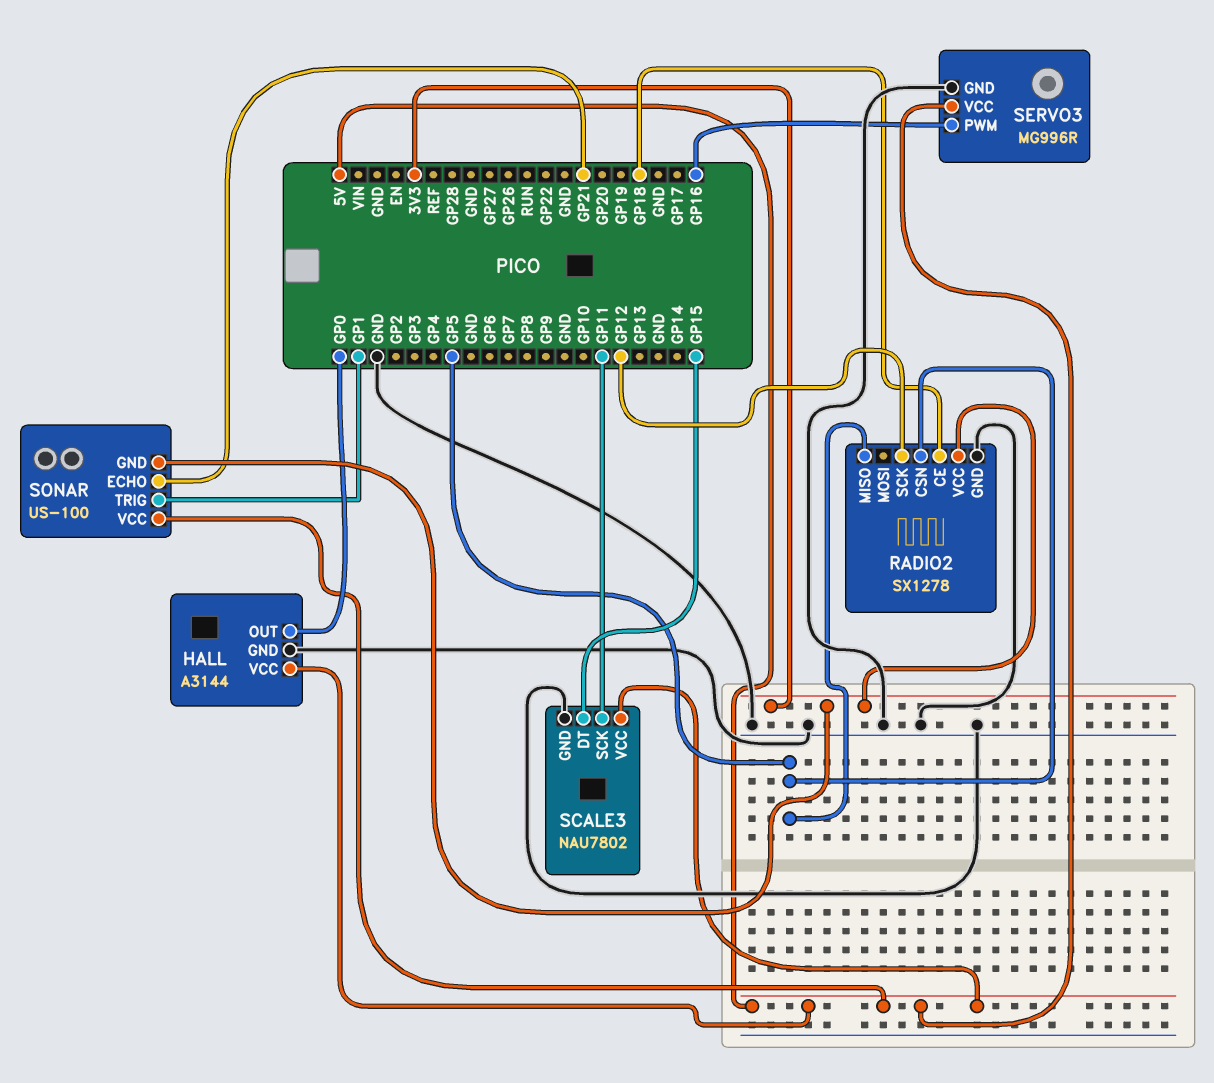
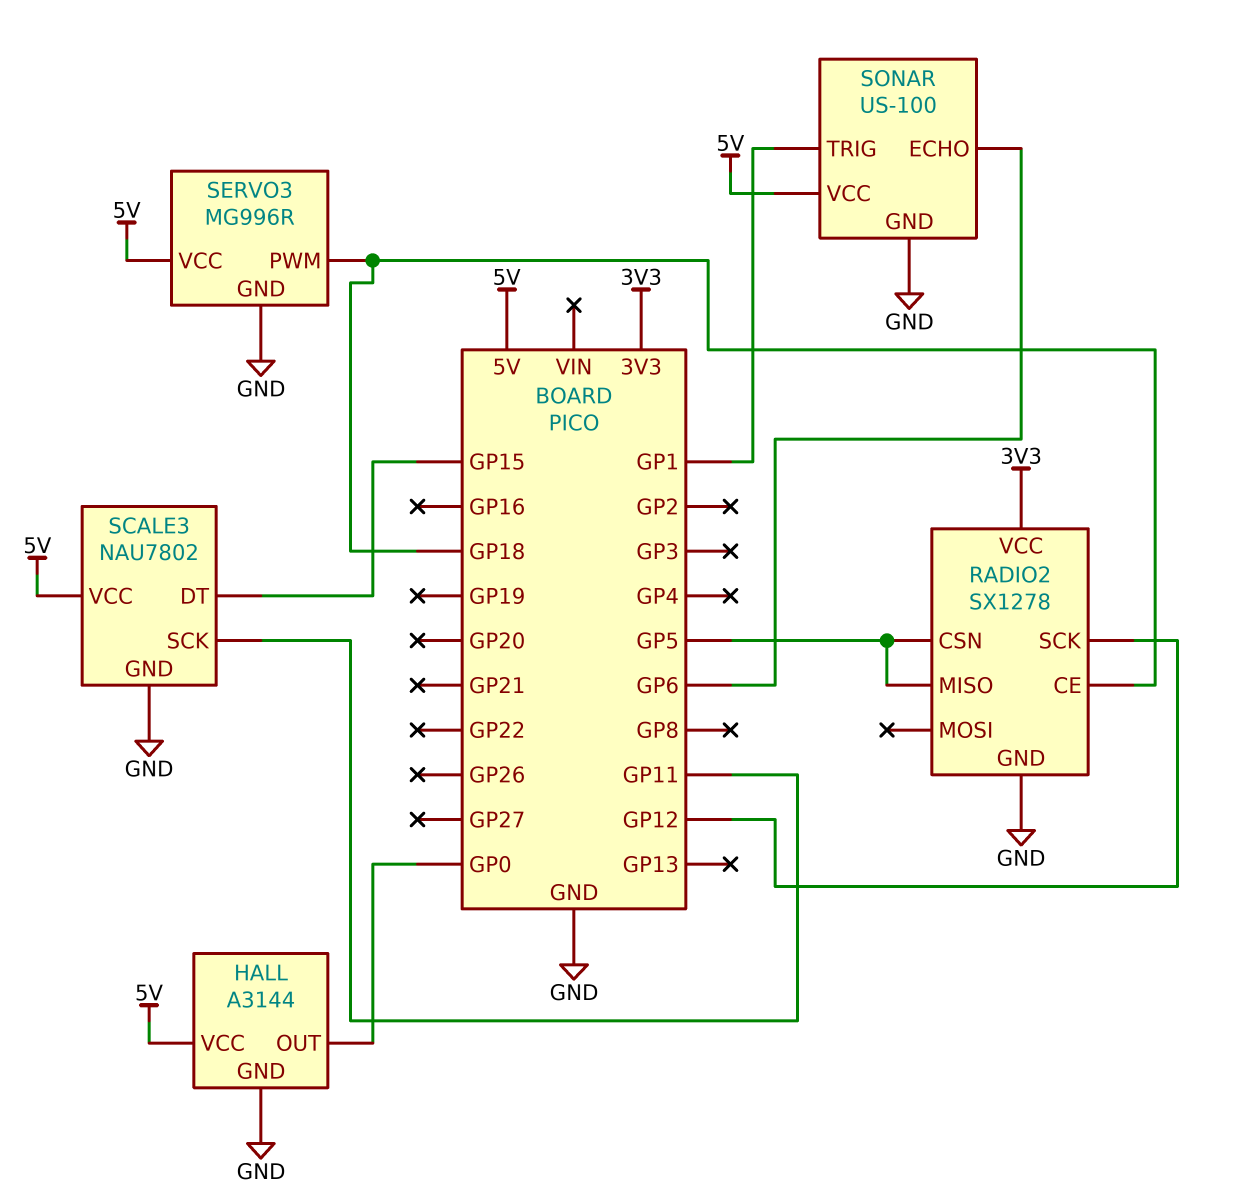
SERVO3 pin PWM: GP16 -> GP18
SONAR pin ECHO: GP21 -> GP6
SONAR pin GND: 3V3 -> GND

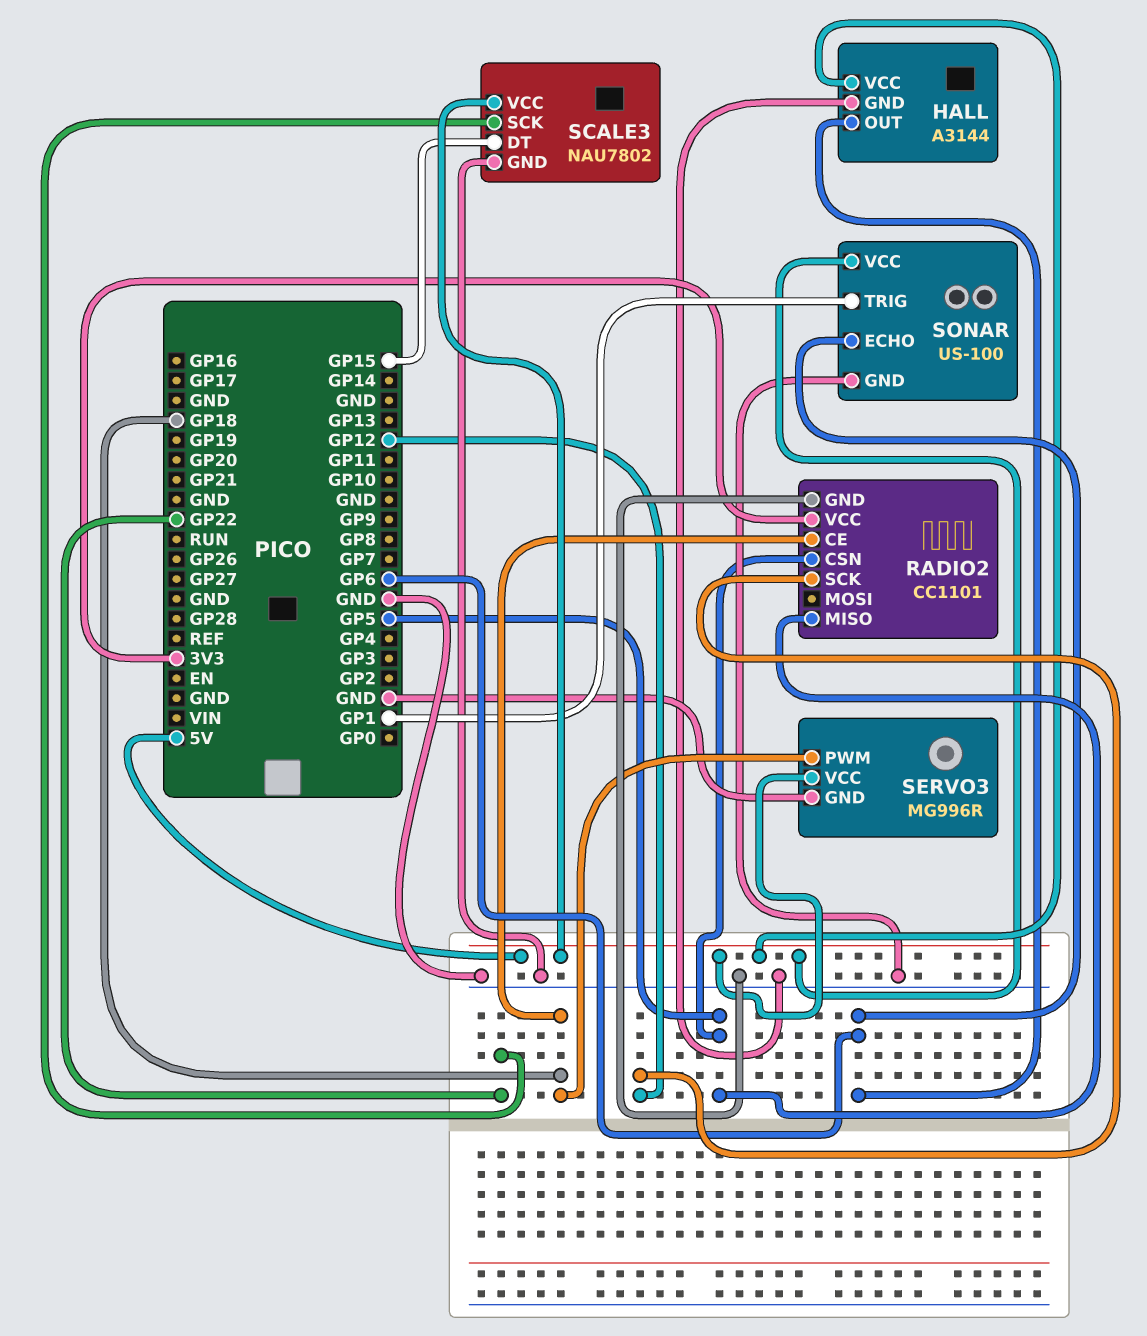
HALL pin OUT: GP0 -> GP6
RADIO2: SX1278 -> CC1101
SCALE3 pin SCK: GP11 -> GP22

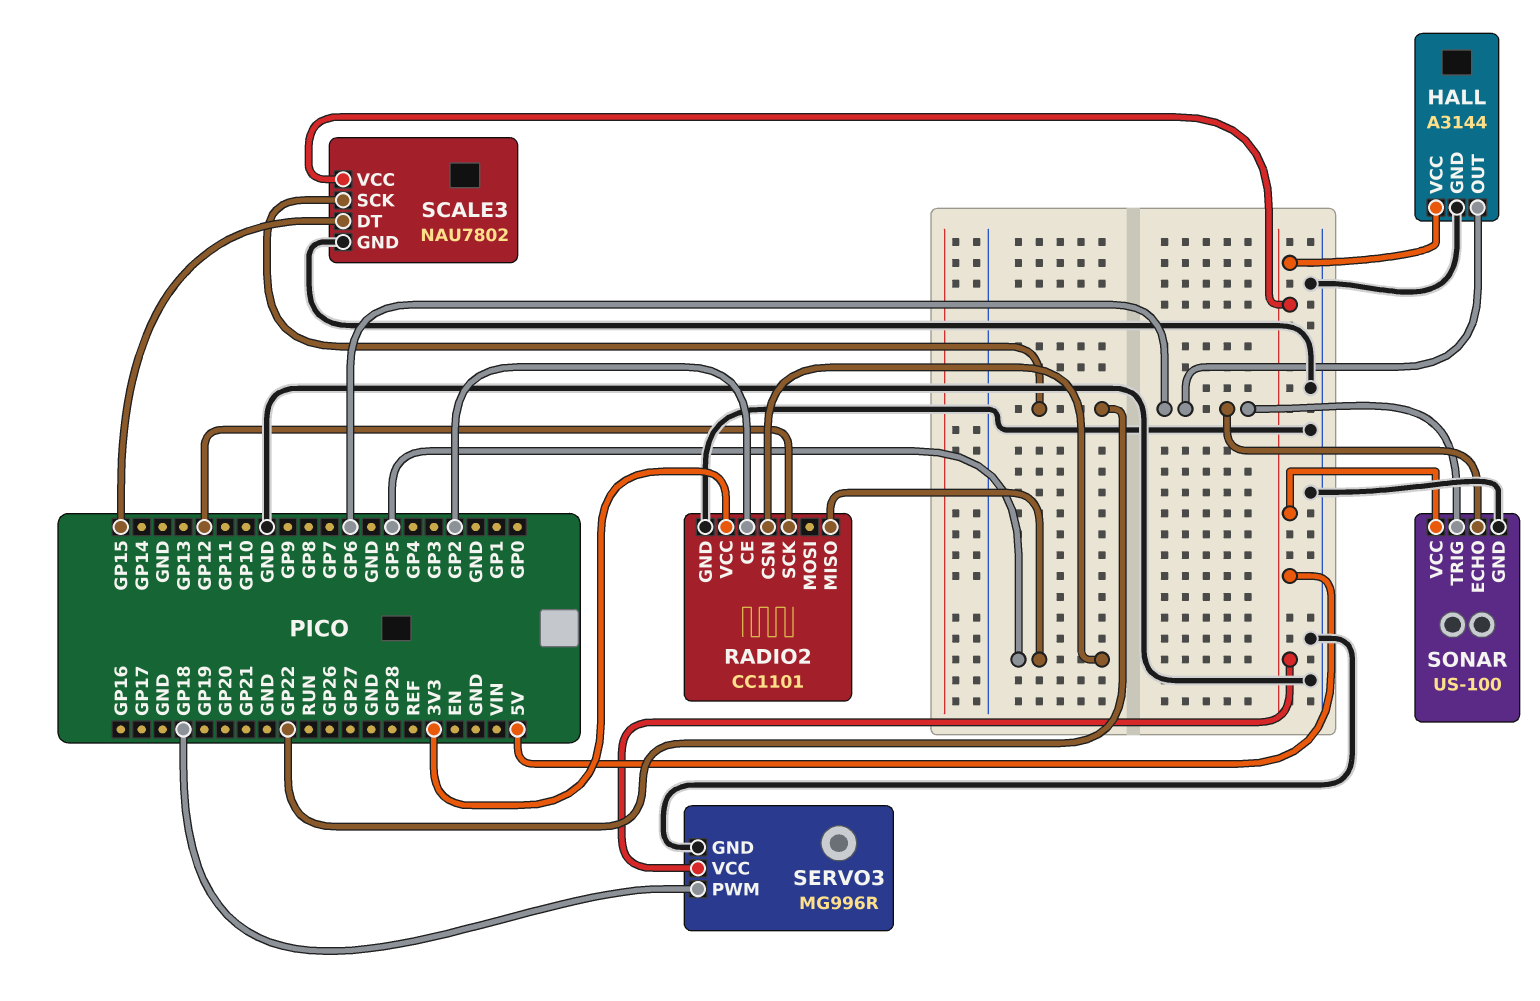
RADIO2 pin CE: GP18 -> GP2
SONAR pin TRIG: GP1 -> GP6

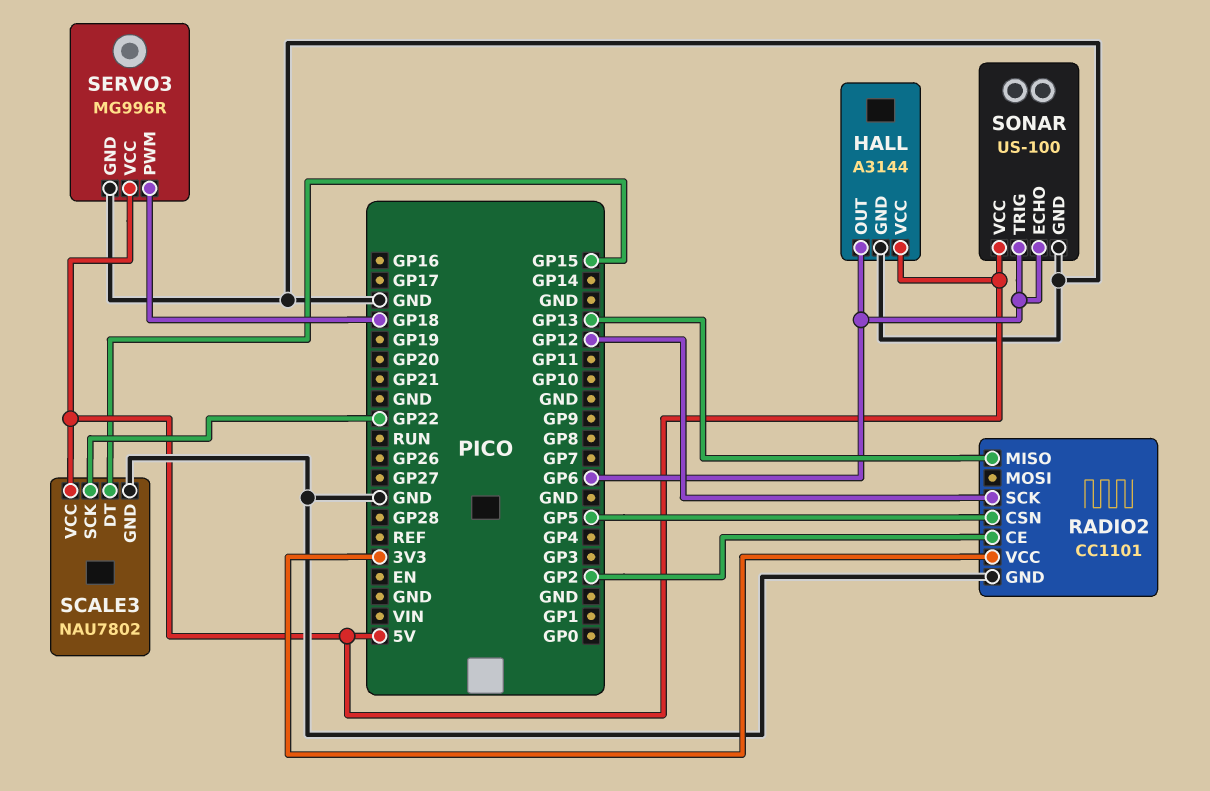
RADIO2 pin MISO: GP5 -> GP13

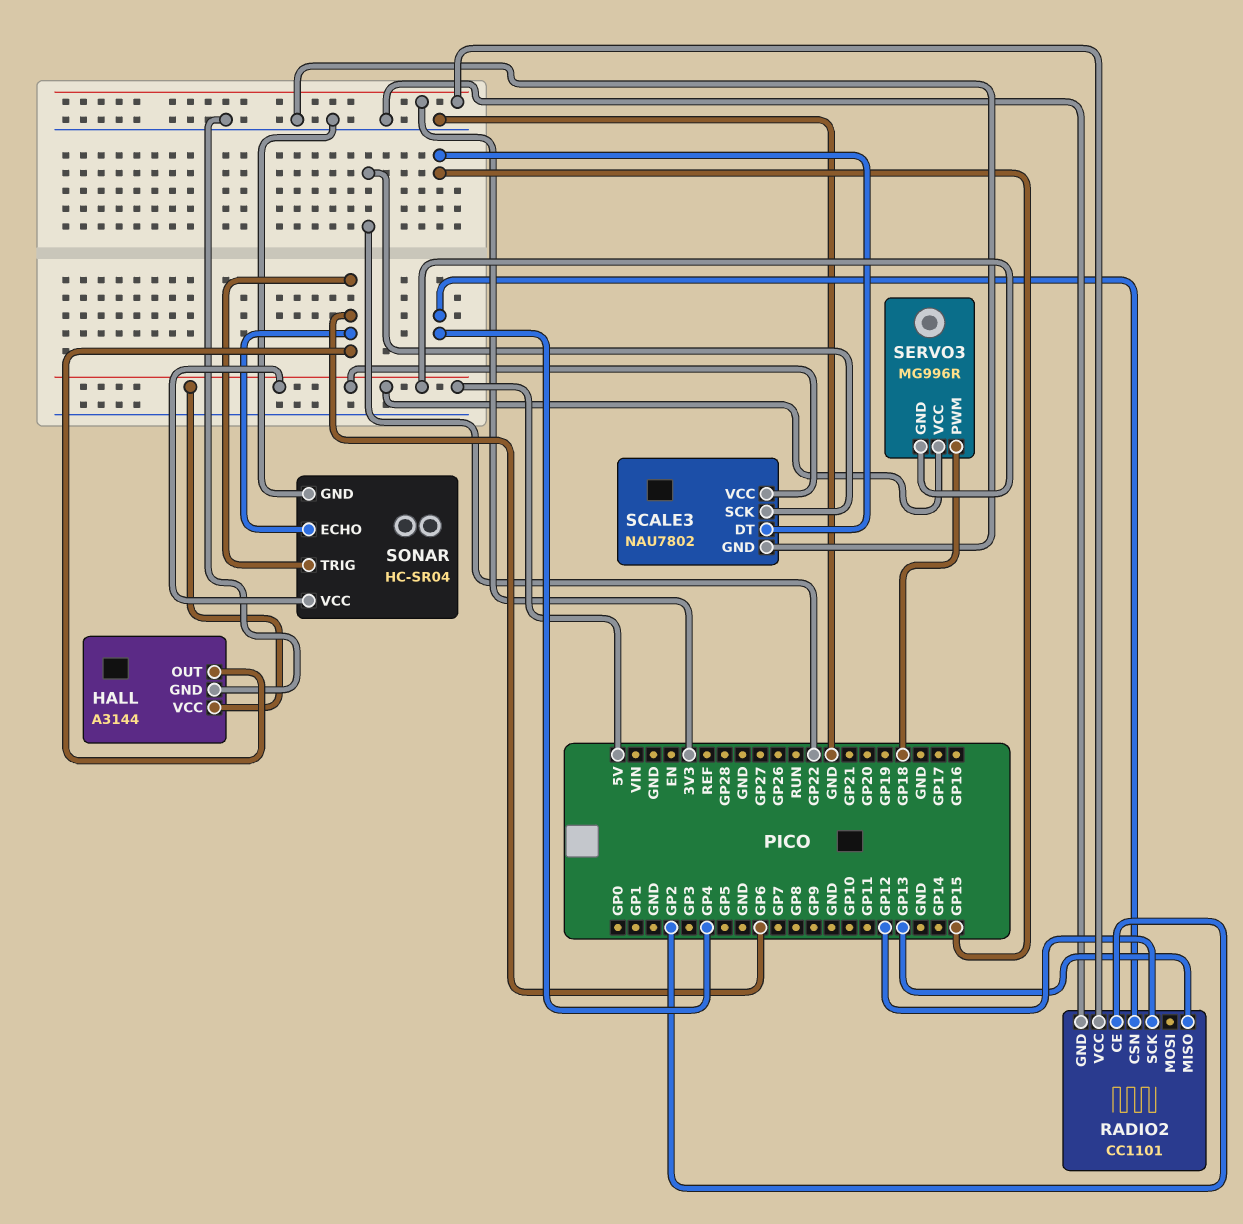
RADIO2 pin CSN: GP5 -> GP4
SERVO3 pin GND: GND -> 5V
SONAR: US-100 -> HC-SR04

